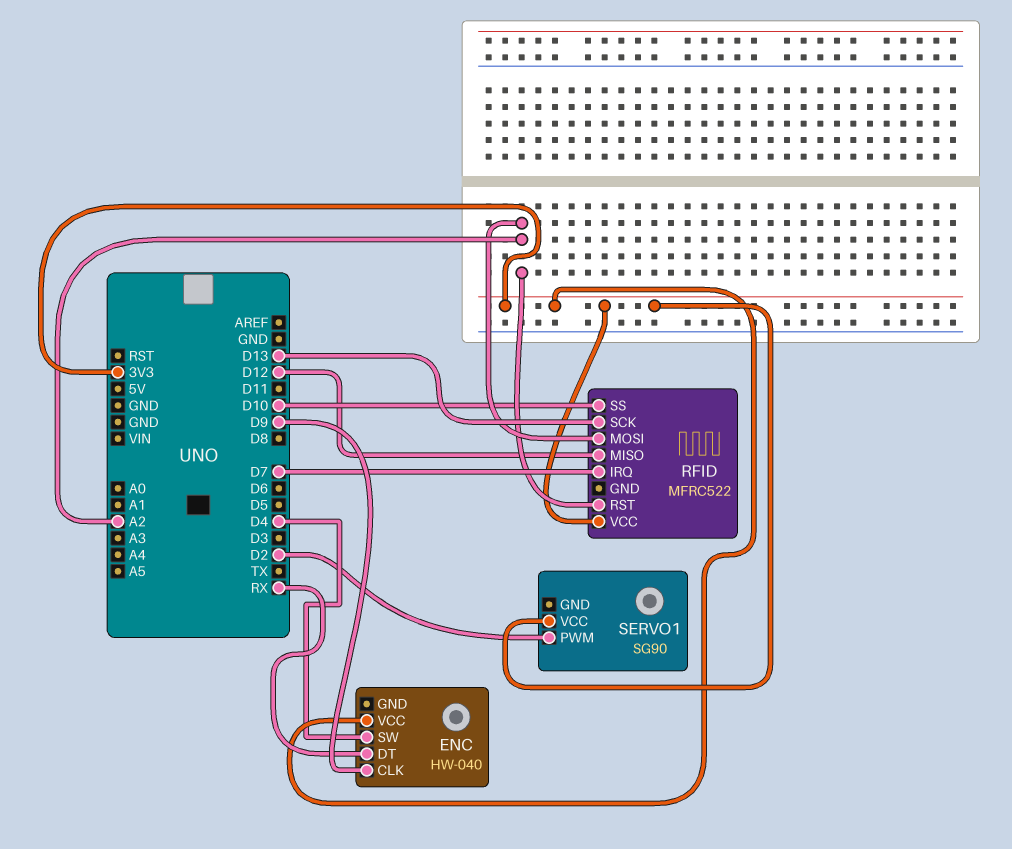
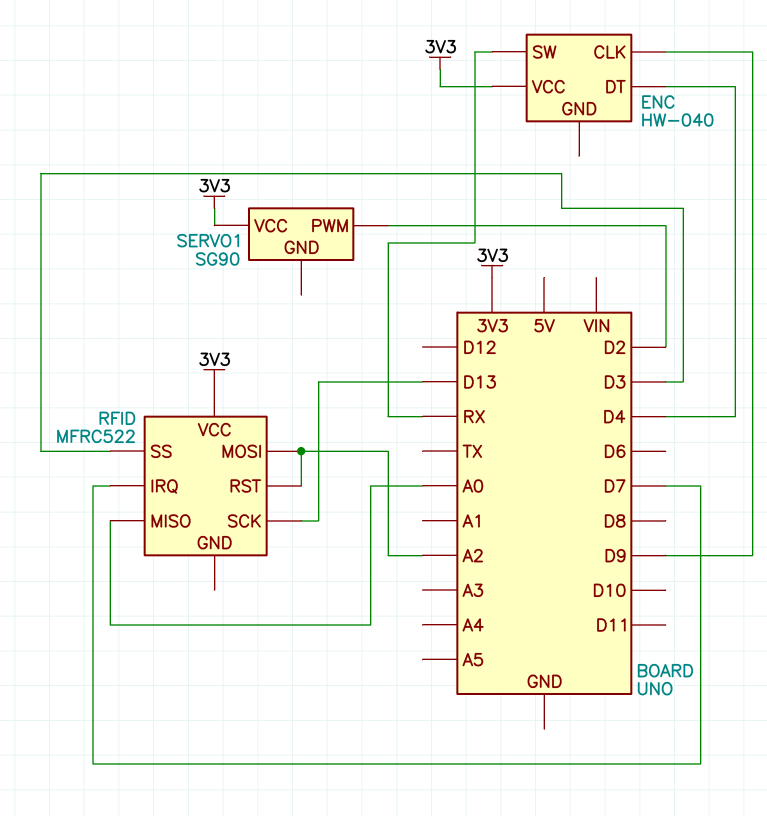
ENC pin DT: RX -> D4
ENC pin SW: D4 -> RX
RFID pin MISO: D12 -> A0
RFID pin SS: D10 -> D3

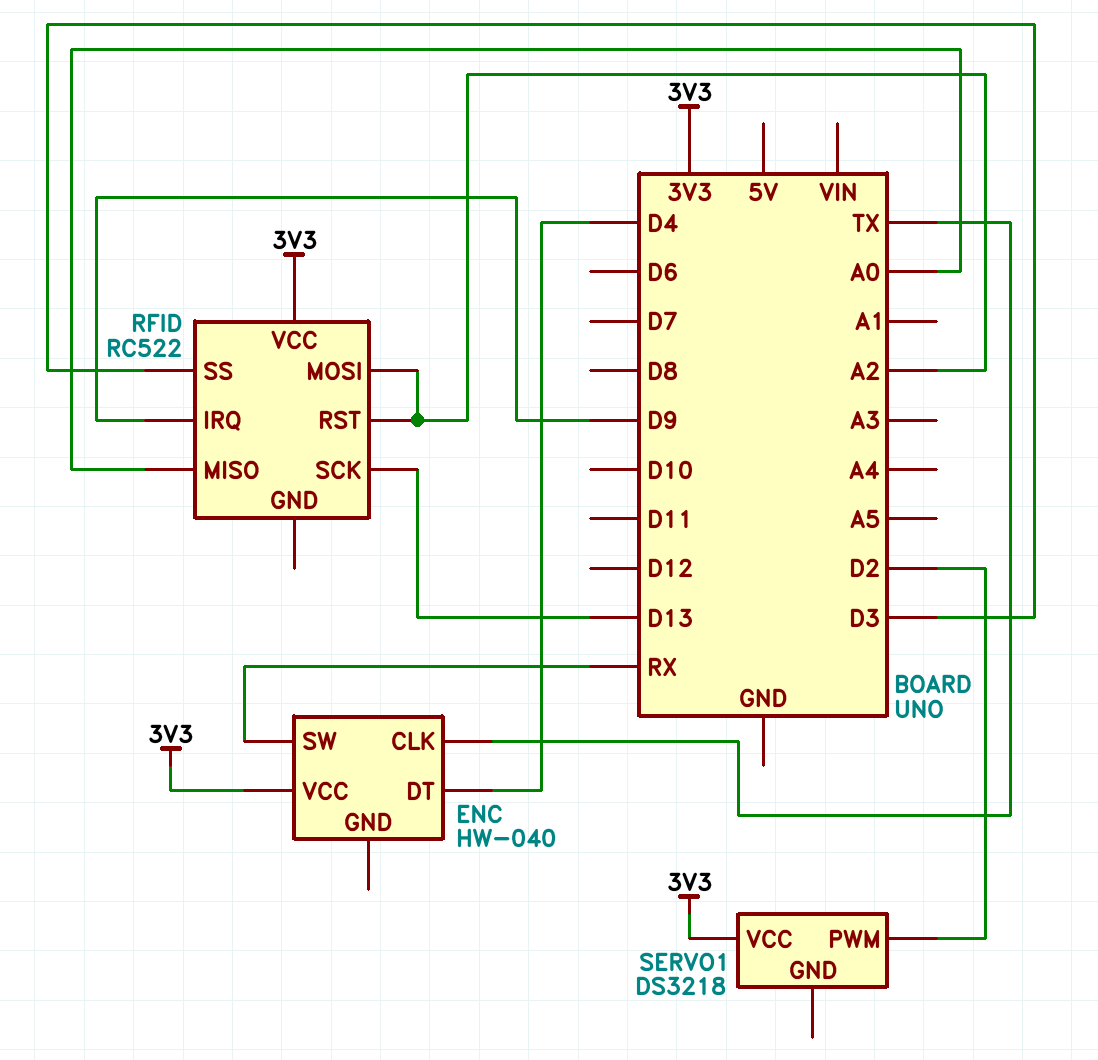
ENC pin CLK: D9 -> TX
RFID: MFRC522 -> RC522
RFID pin IRQ: D7 -> D9
SERVO1: SG90 -> DS3218

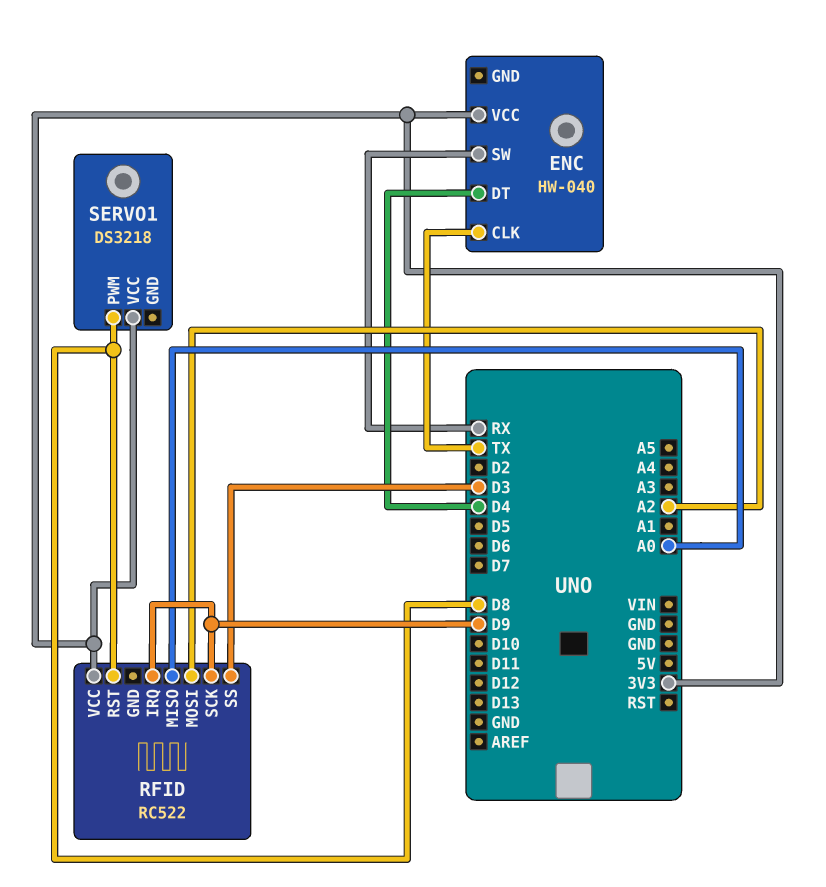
RFID pin RST: A2 -> D8
RFID pin SCK: D13 -> D9
SERVO1 pin PWM: D2 -> D8

